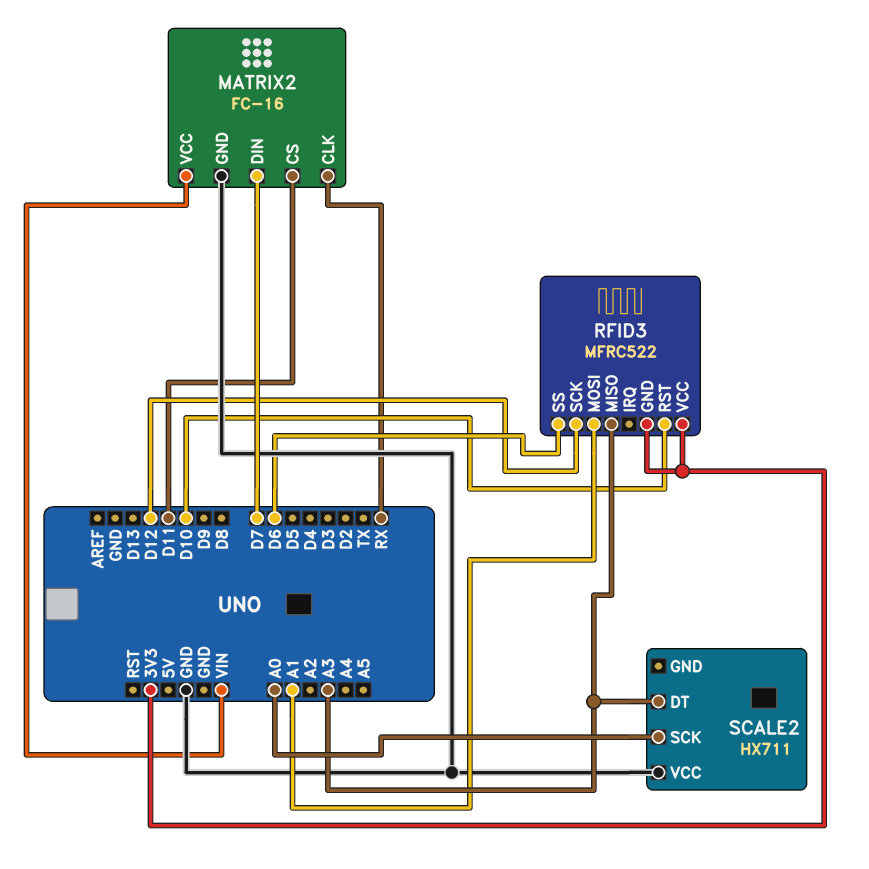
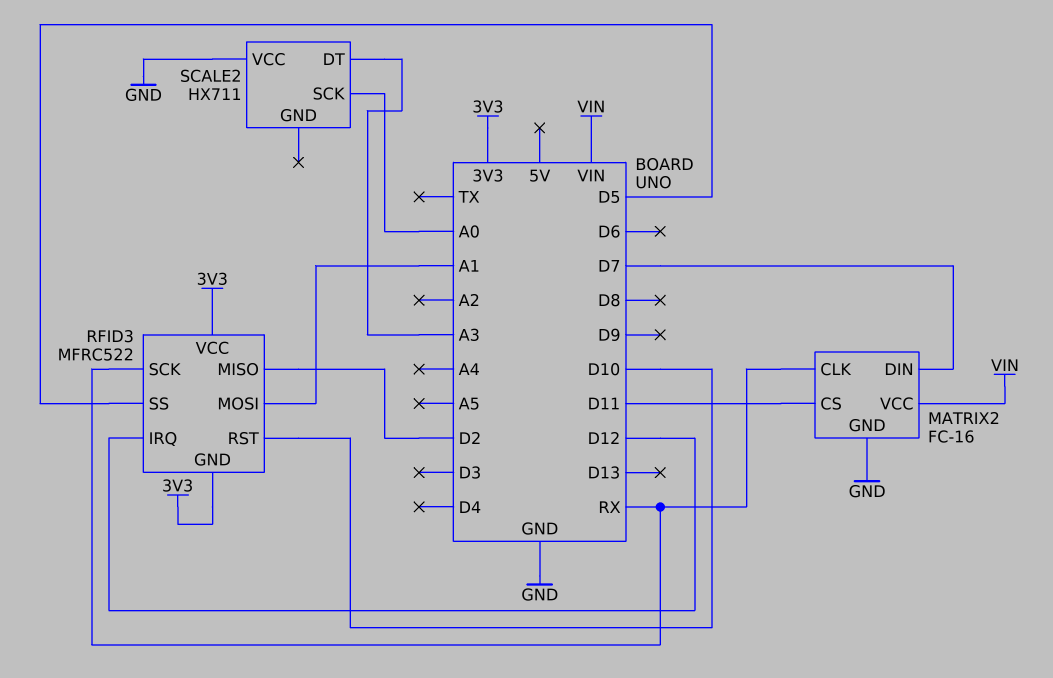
RFID3 pin IRQ: none -> D12
RFID3 pin MISO: A3 -> D2
RFID3 pin SCK: D12 -> RX
RFID3 pin SS: D6 -> D5

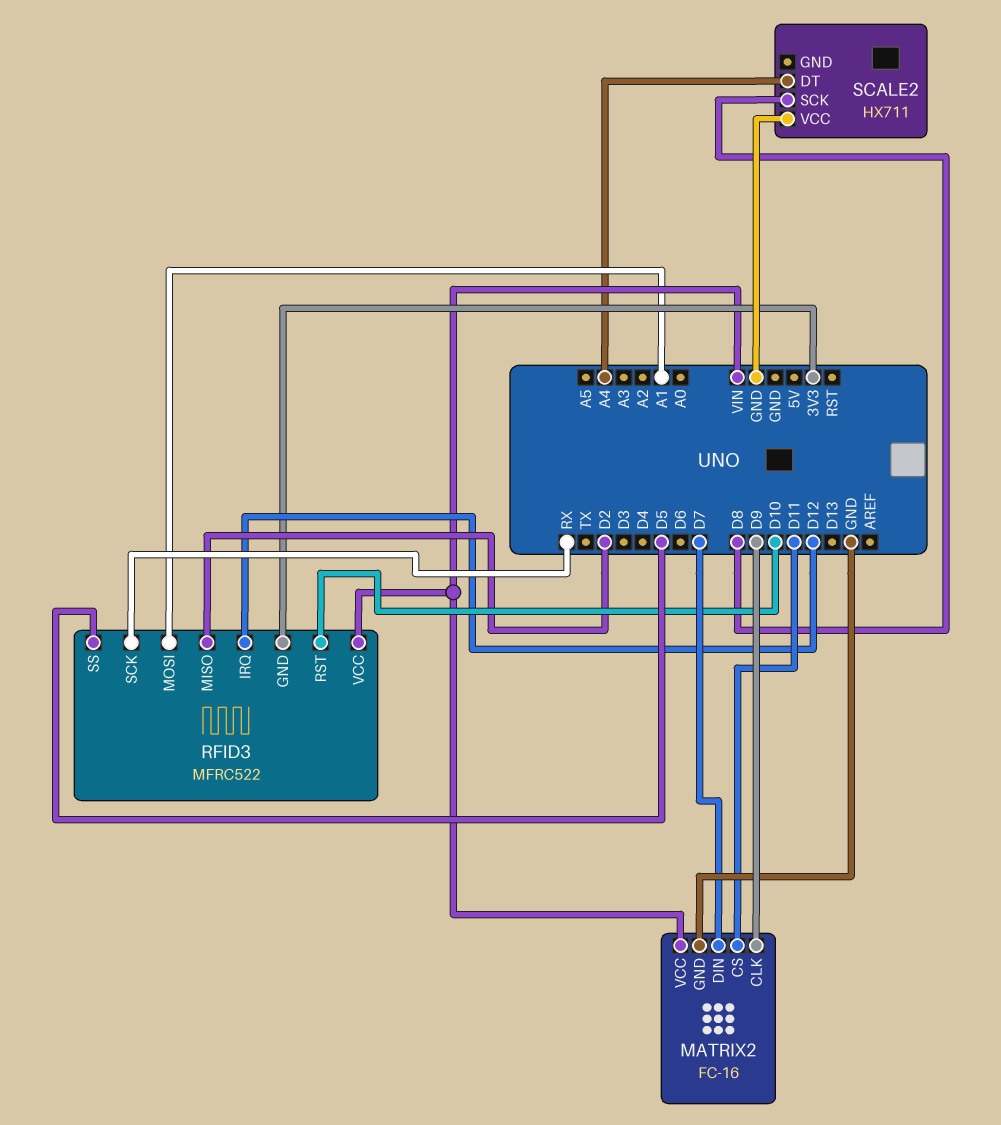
MATRIX2 pin CLK: RX -> D9
RFID3 pin VCC: 3V3 -> VIN
SCALE2 pin DT: A3 -> A4
SCALE2 pin SCK: A0 -> D8

